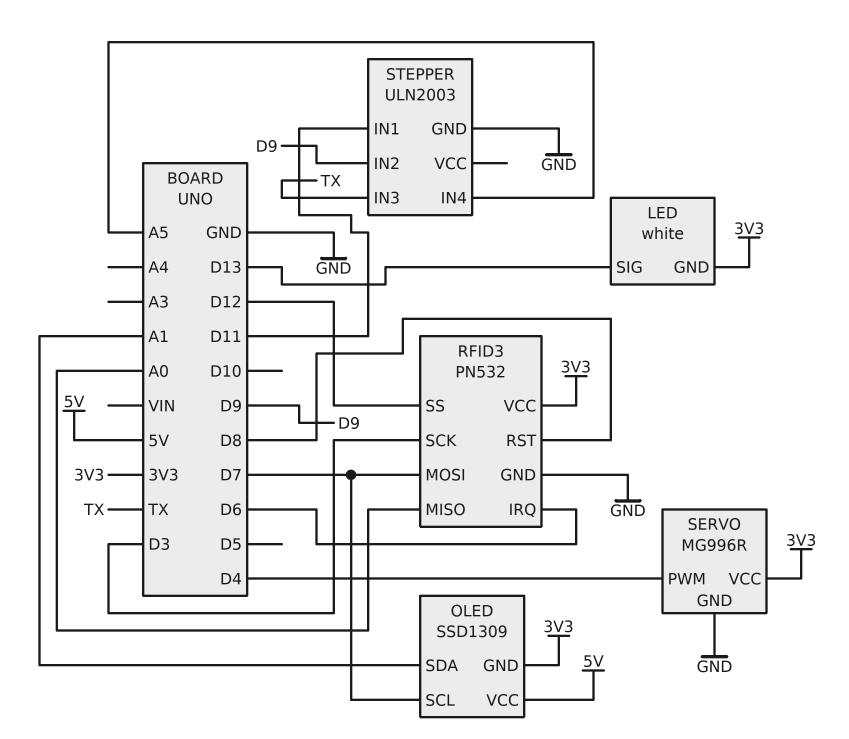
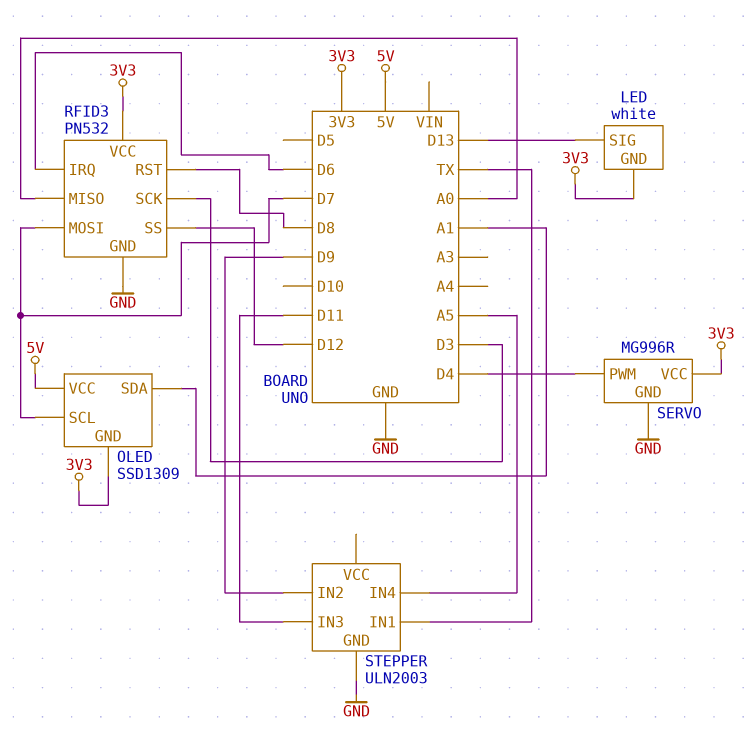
STEPPER pin IN1: D11 -> TX
STEPPER pin IN3: TX -> D11

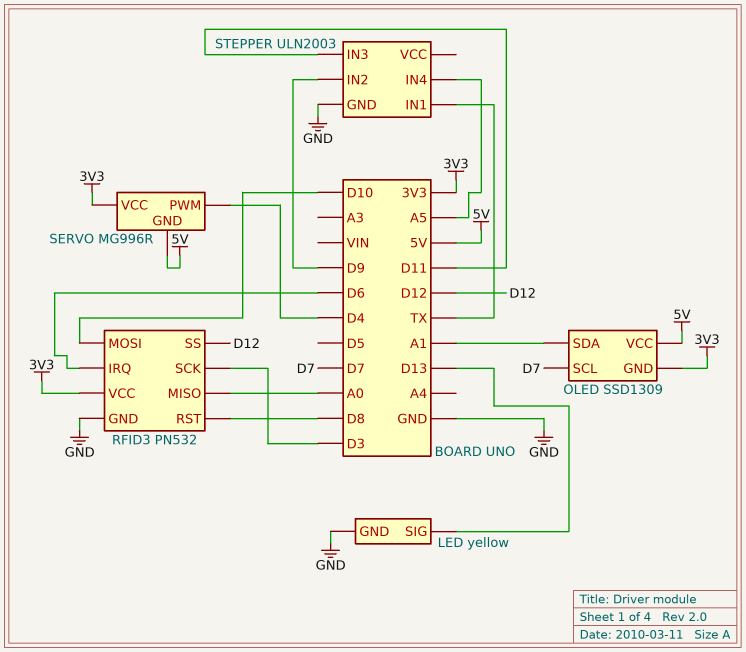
LED: white -> yellow
LED pin GND: 3V3 -> GND
RFID3 pin MOSI: D7 -> D10
SERVO pin GND: GND -> 5V

